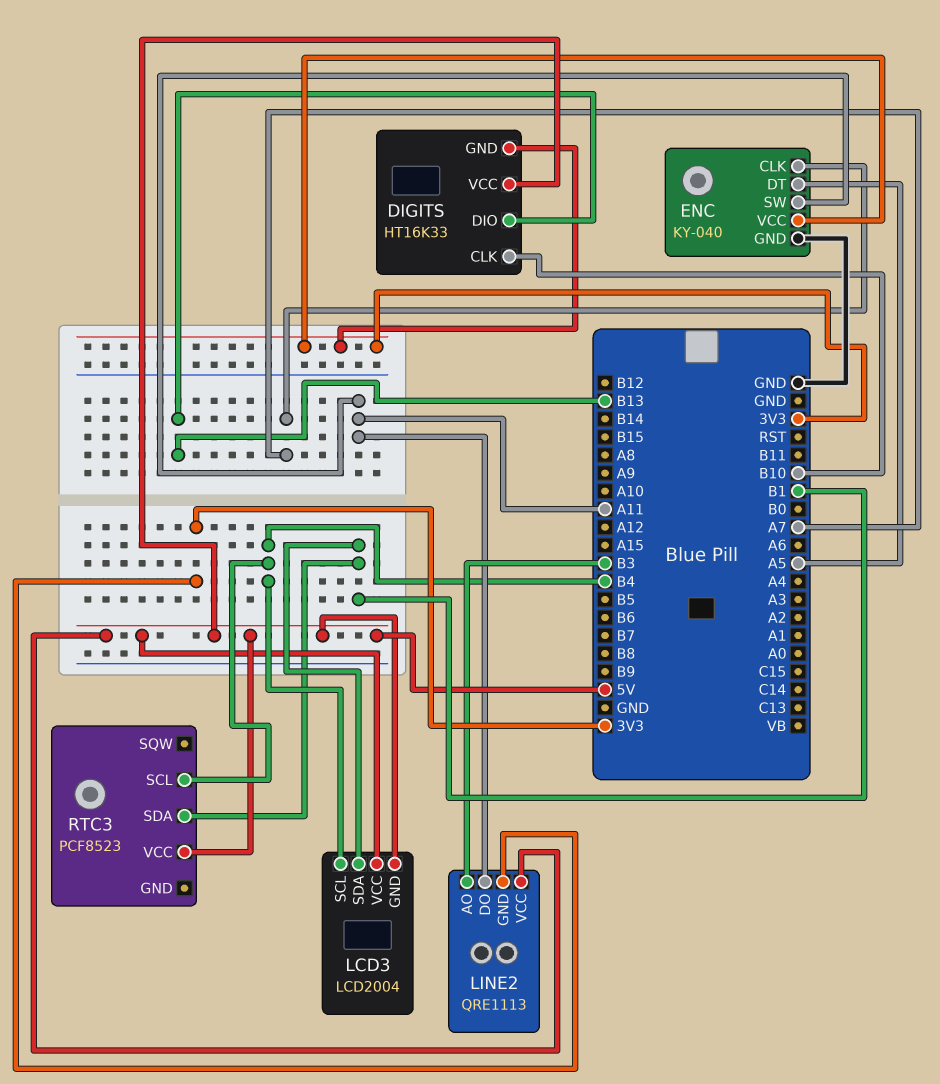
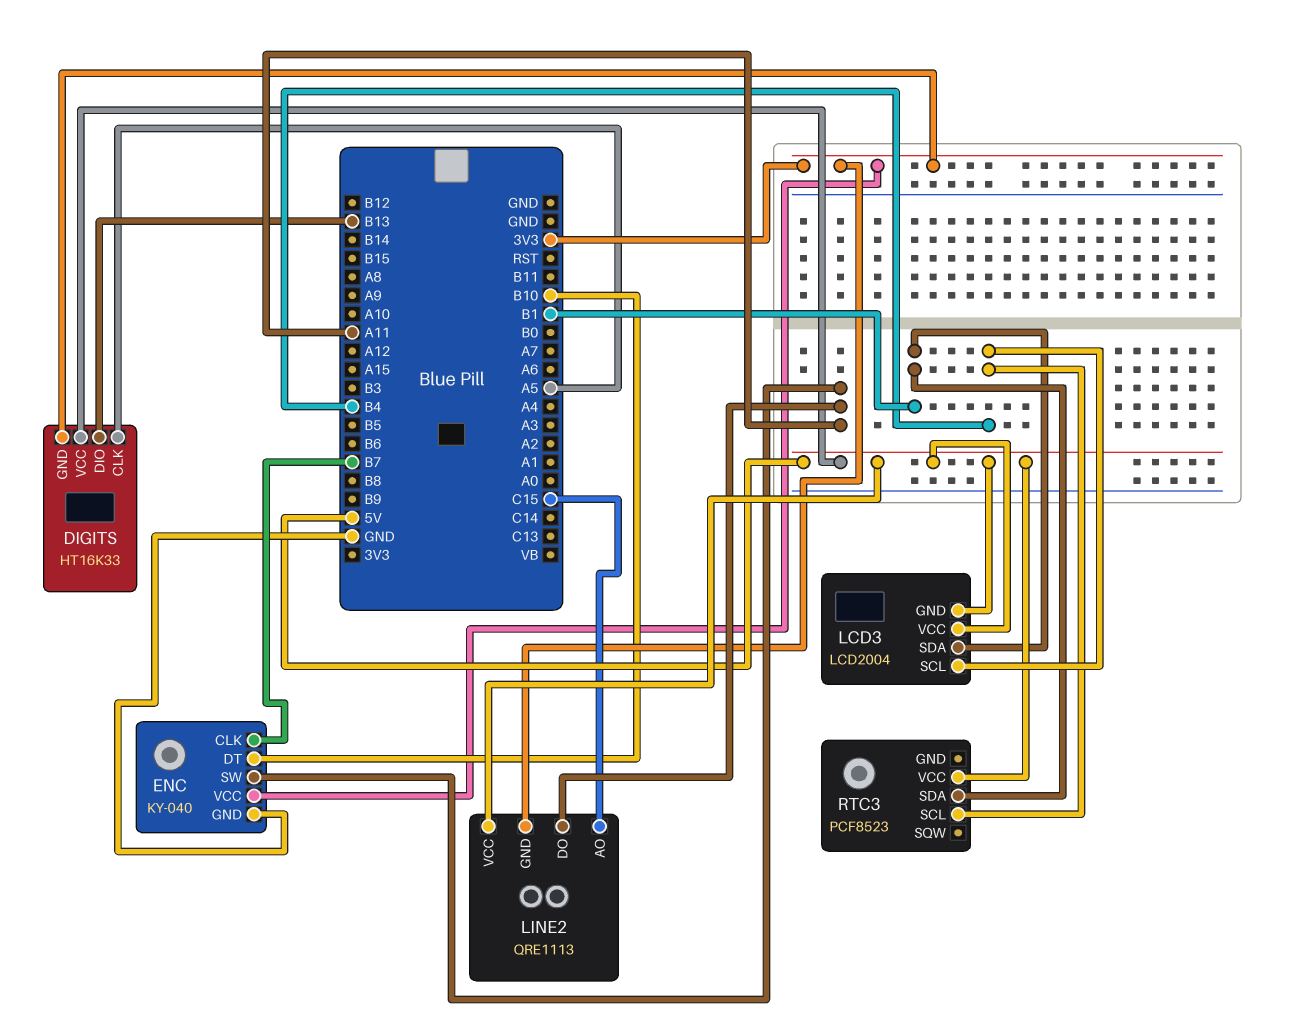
DIGITS pin CLK: B10 -> A5
ENC pin CLK: A7 -> B7
ENC pin DT: A5 -> B10
LINE2 pin AO: B3 -> C15

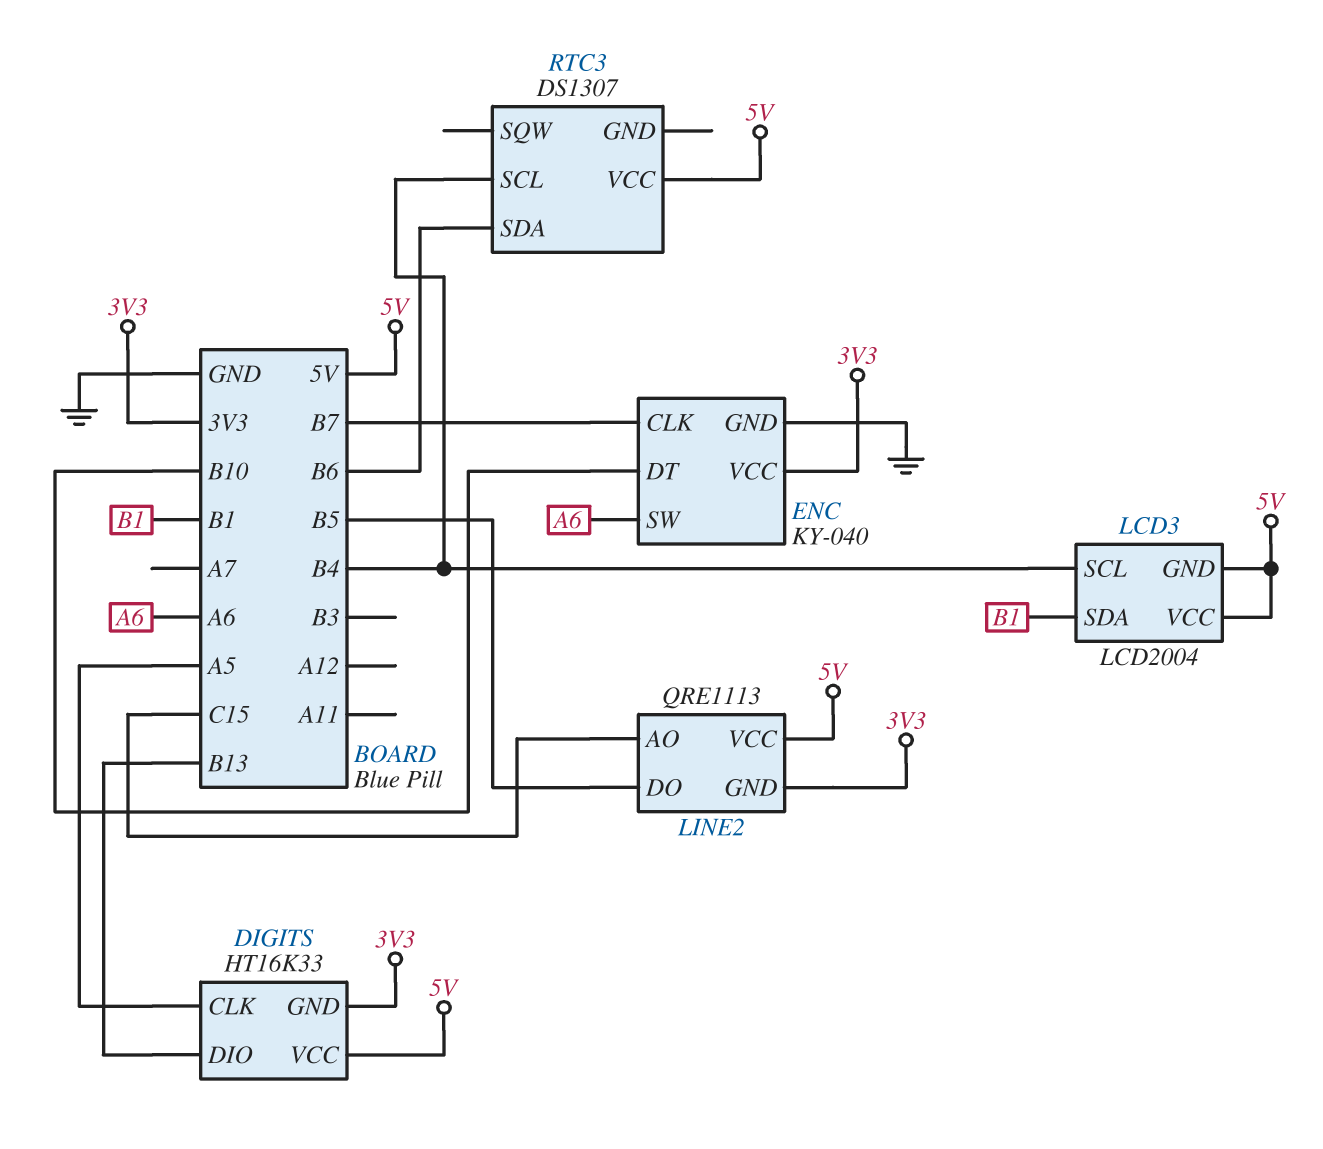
ENC pin SW: A11 -> A6
LINE2 pin DO: A11 -> B5
RTC3: PCF8523 -> DS1307
RTC3 pin SDA: B1 -> B6

